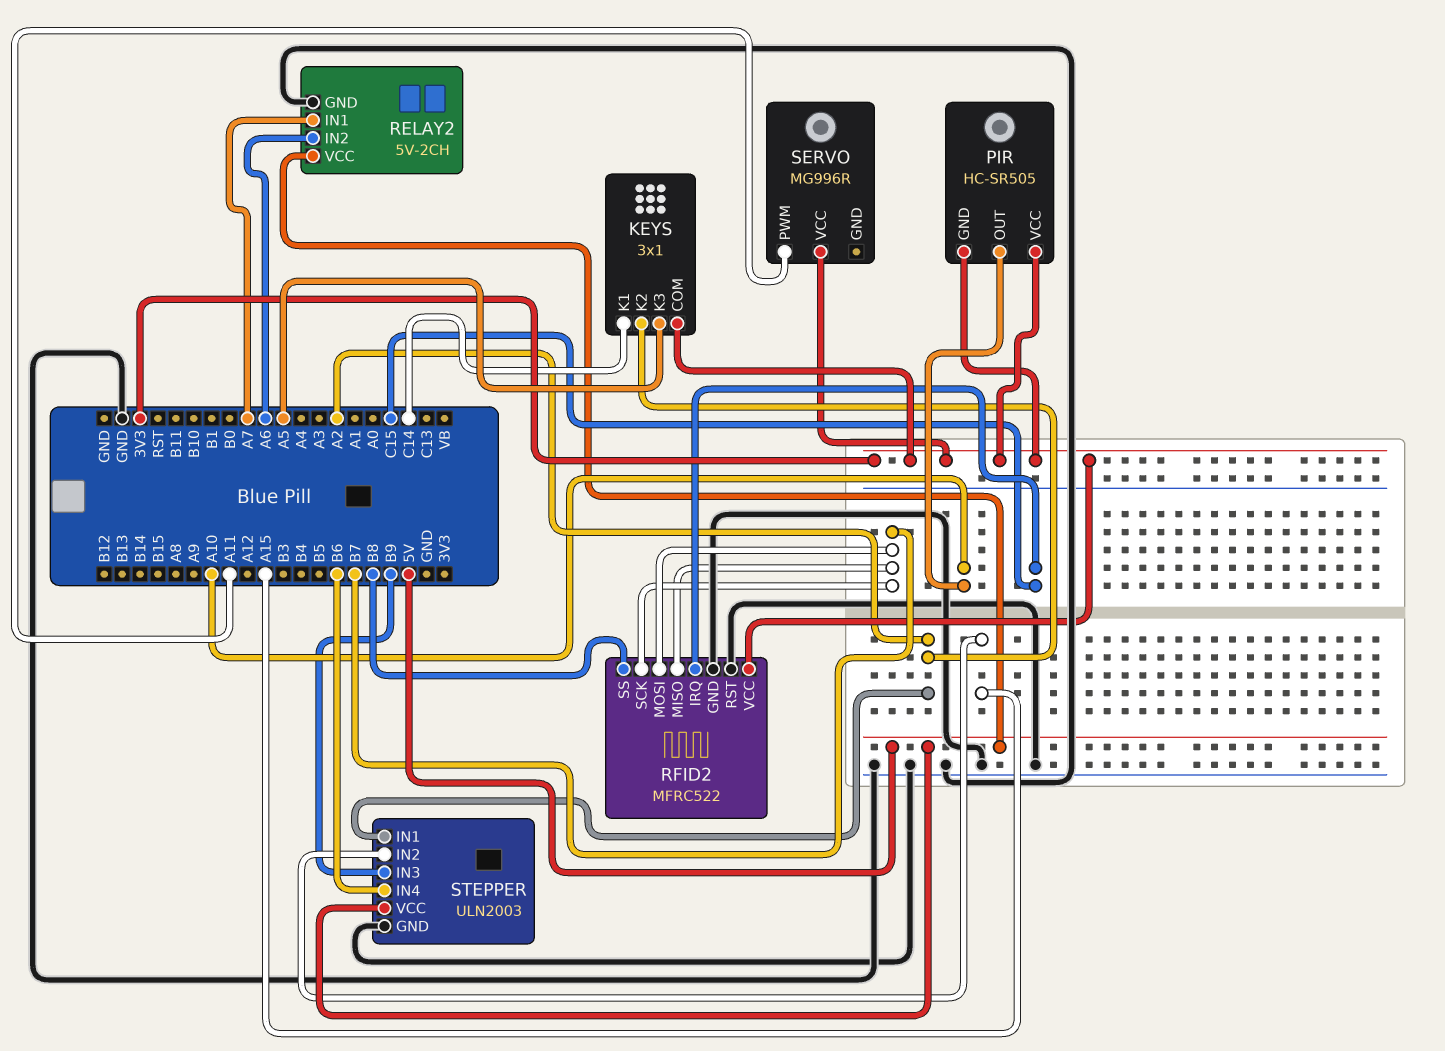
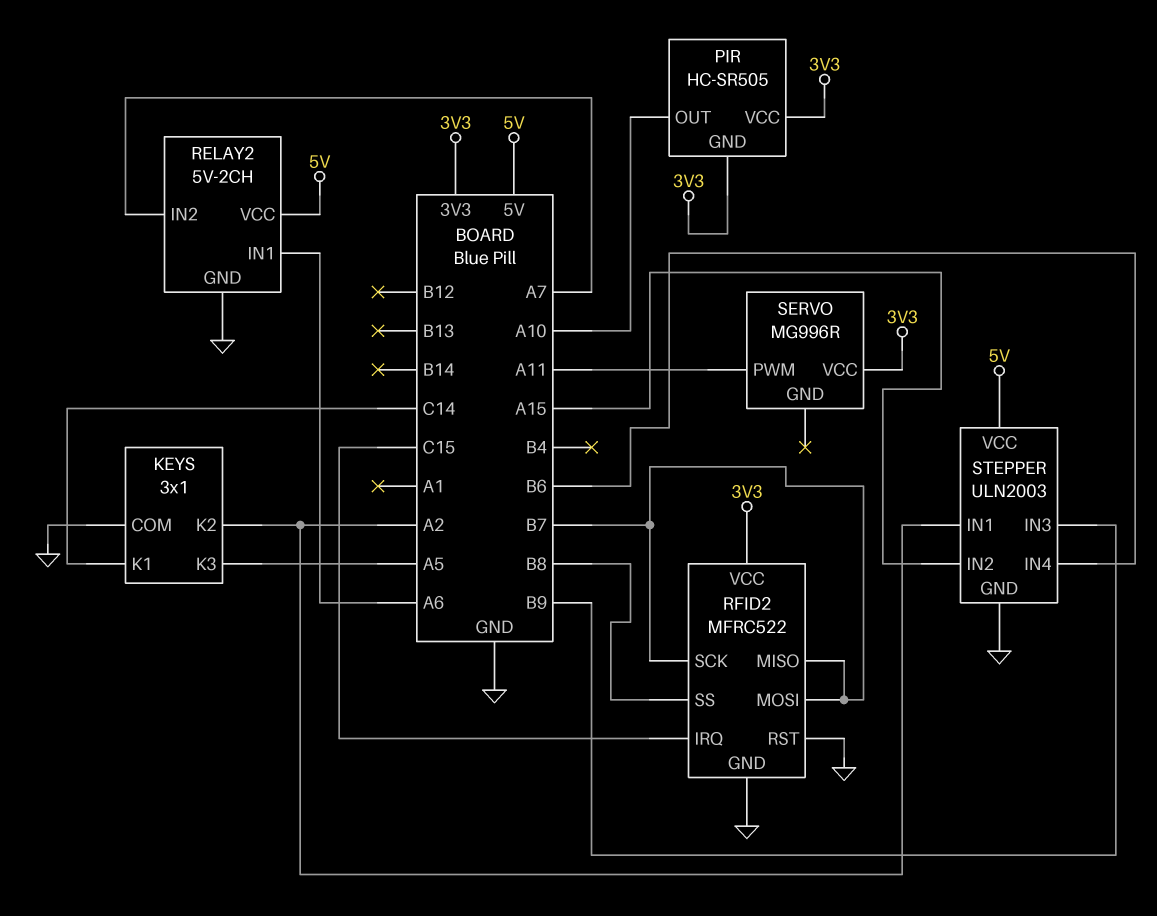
KEYS pin COM: 3V3 -> GND
RELAY2 pin IN1: A7 -> A6
RELAY2 pin IN2: A6 -> A7

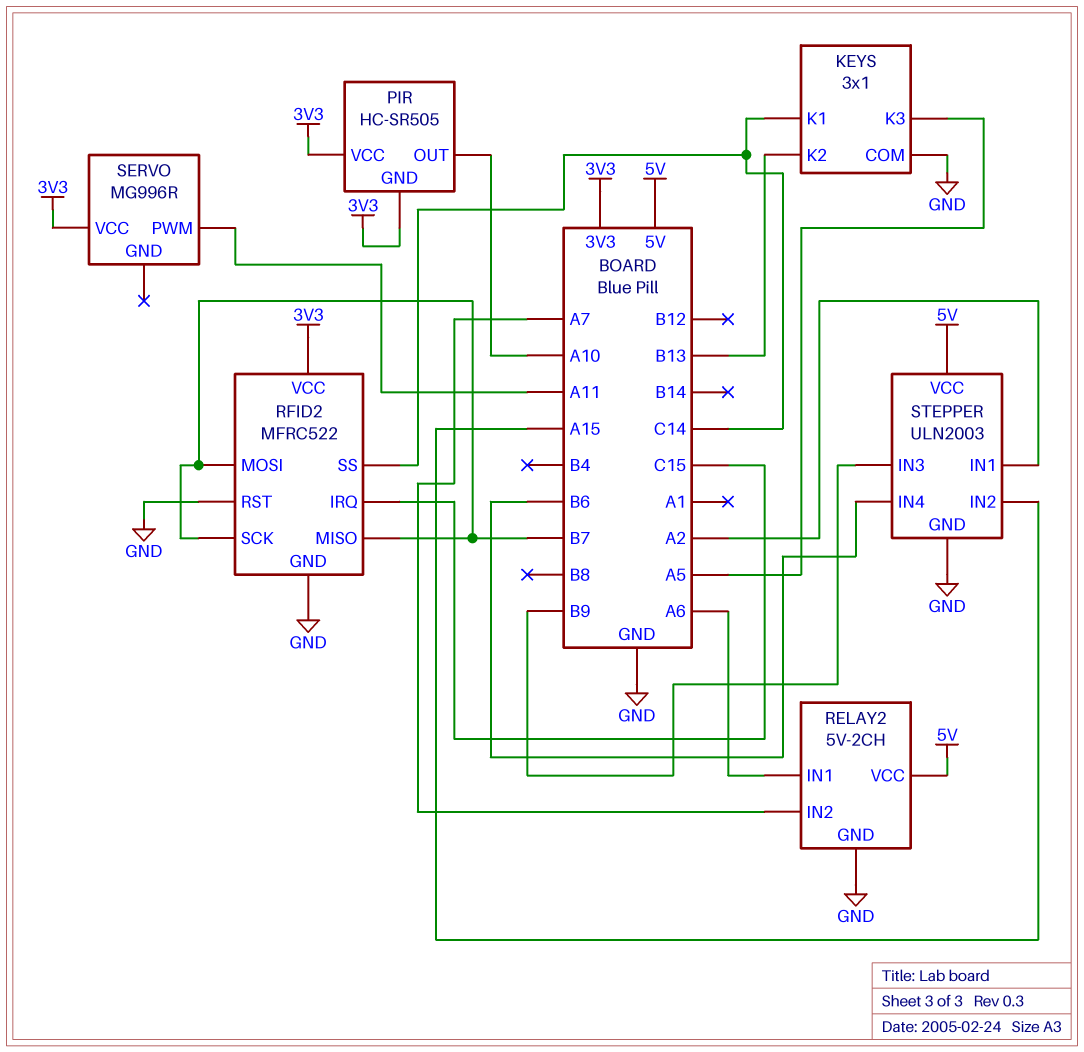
KEYS pin K2: A2 -> B13
RFID2 pin SS: B8 -> C14

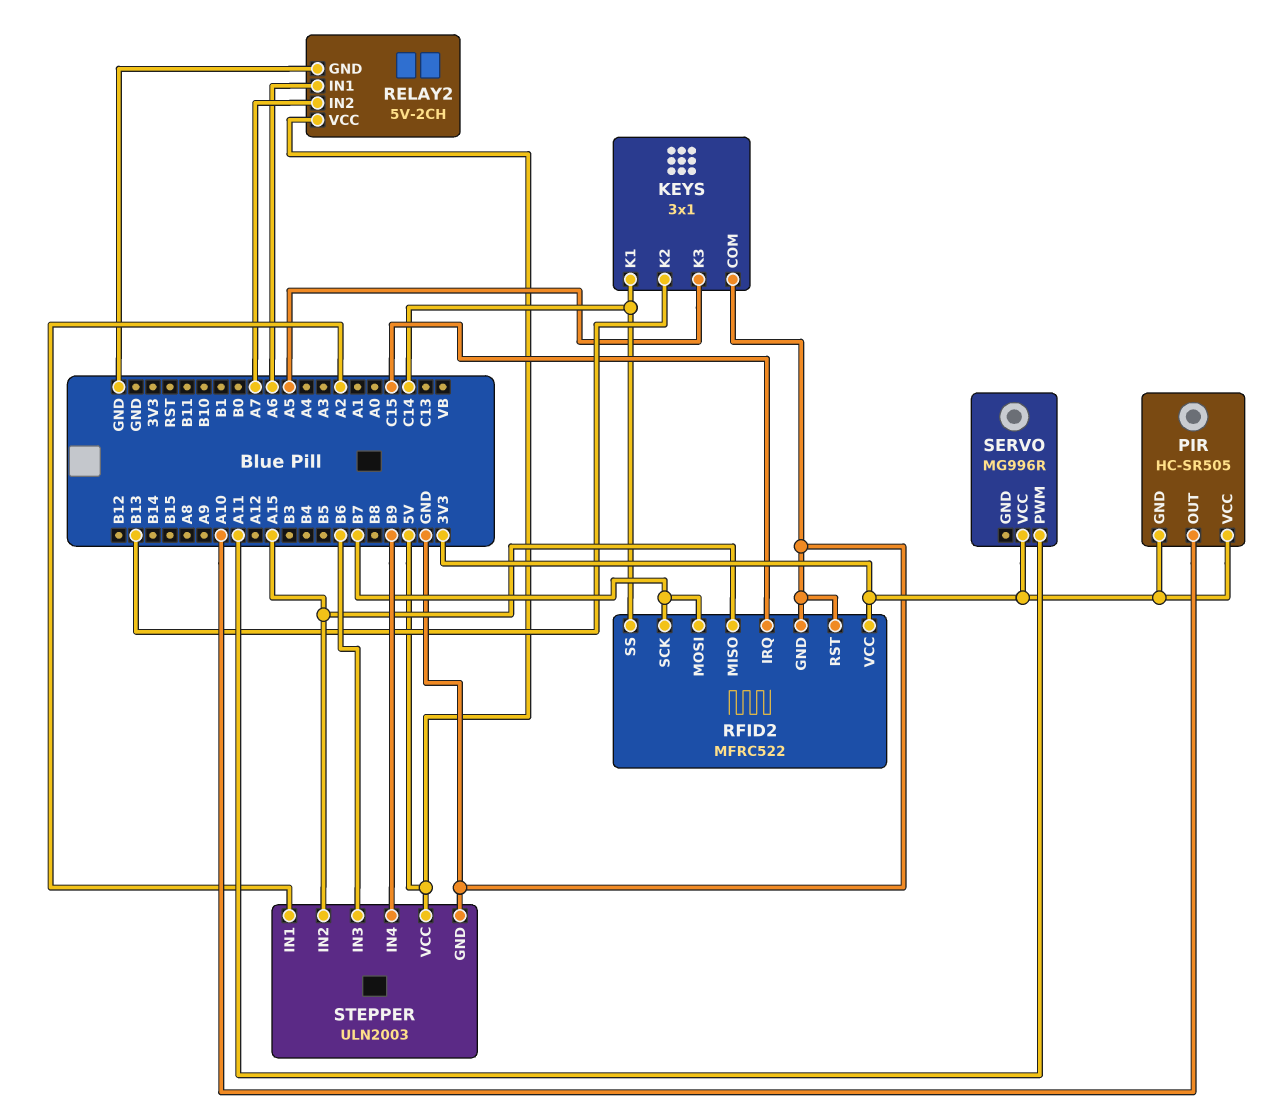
RFID2 pin MISO: B7 -> A15
STEPPER pin IN3: B9 -> B6
STEPPER pin IN4: B6 -> B9

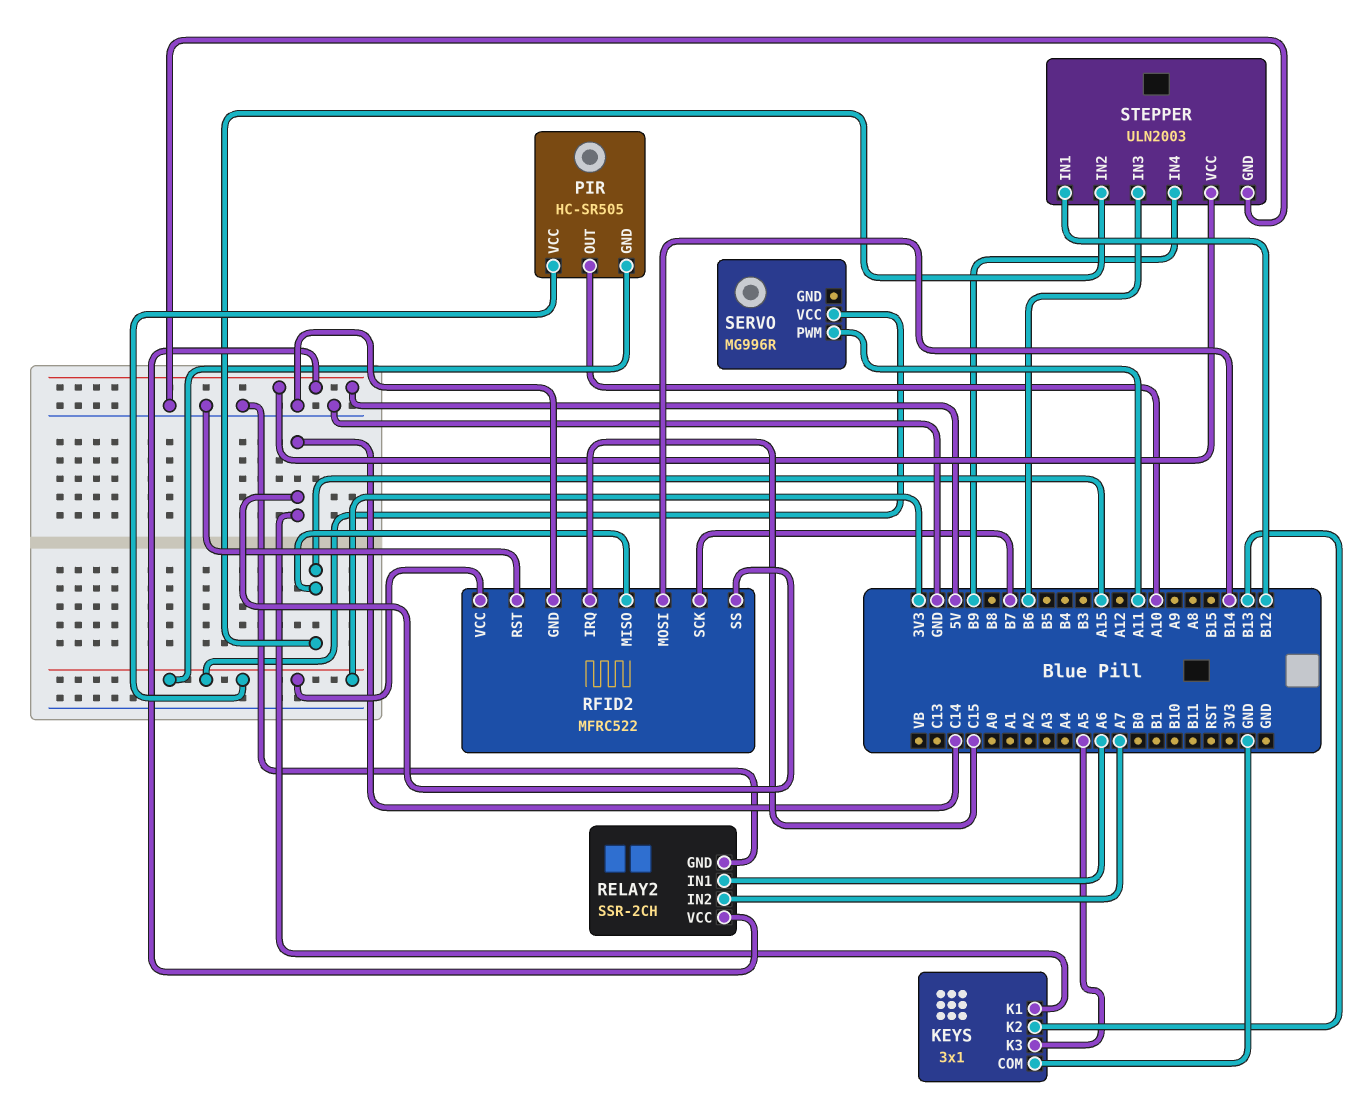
RELAY2: 5V-2CH -> SSR-2CH
RFID2 pin MOSI: B7 -> B14
STEPPER pin IN1: A2 -> B12

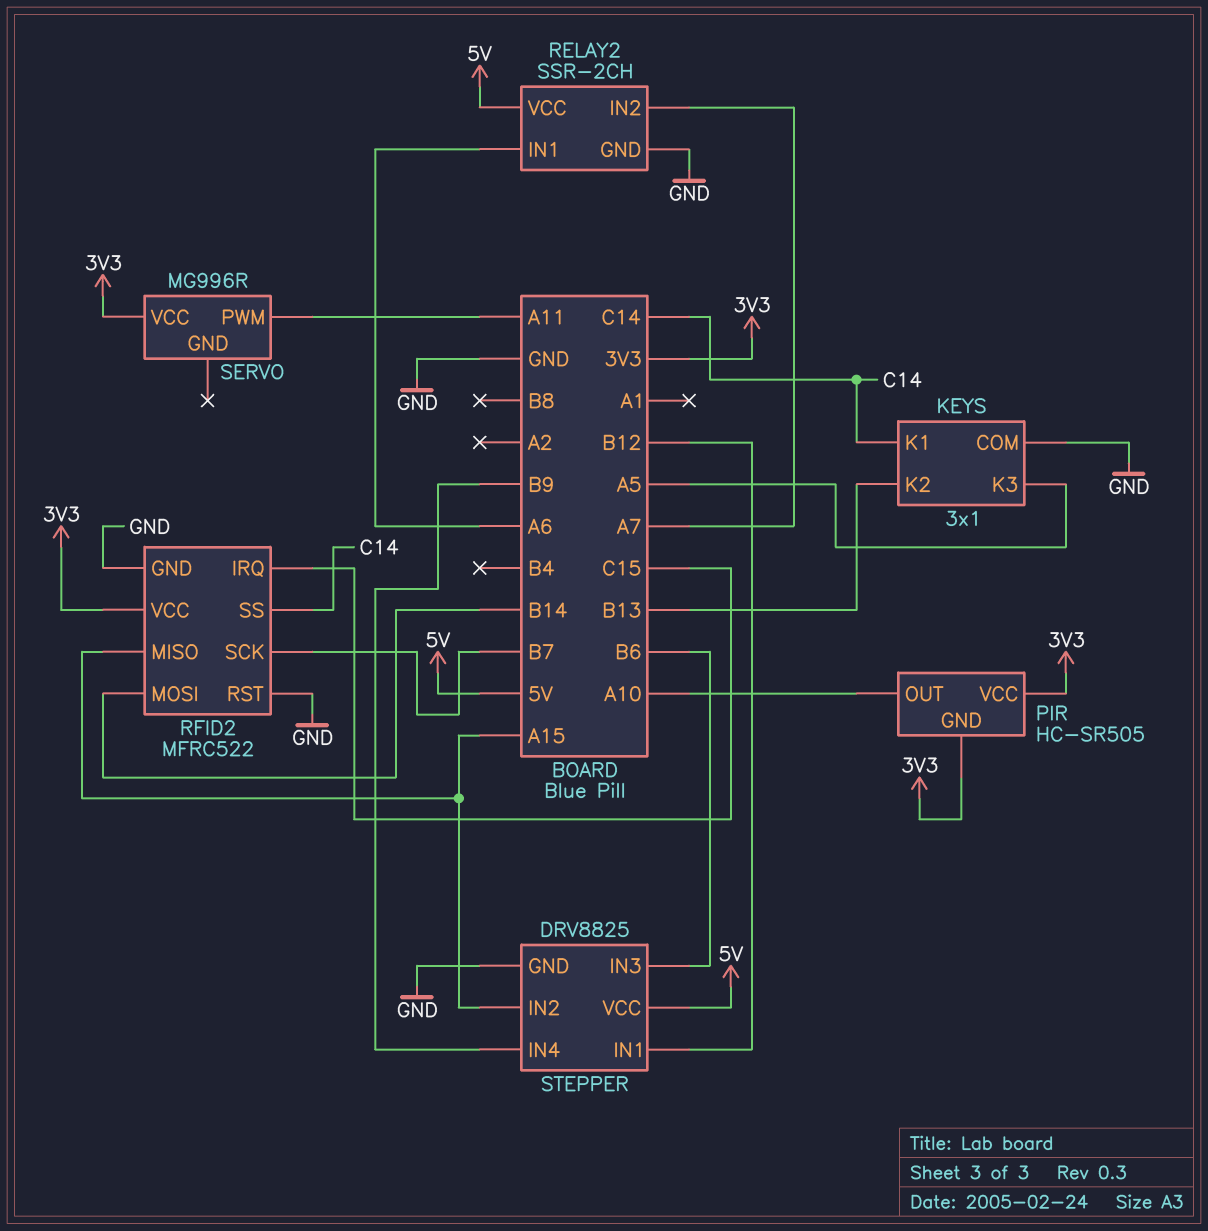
STEPPER: ULN2003 -> DRV8825

